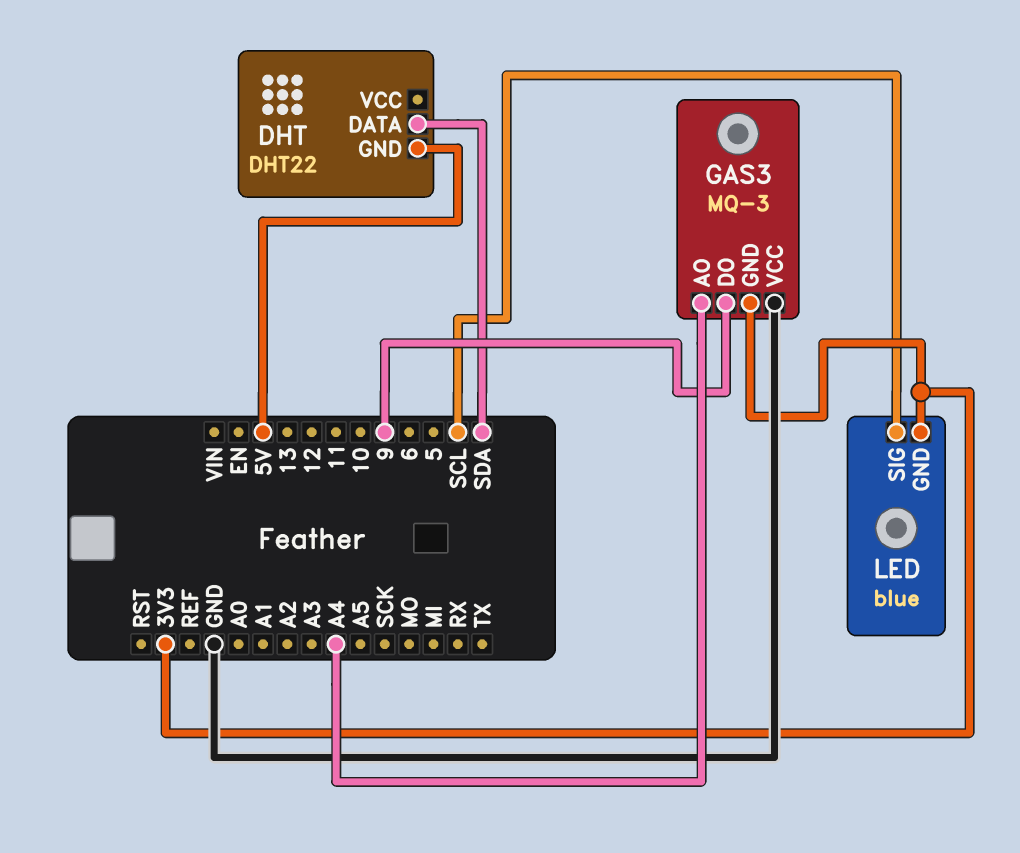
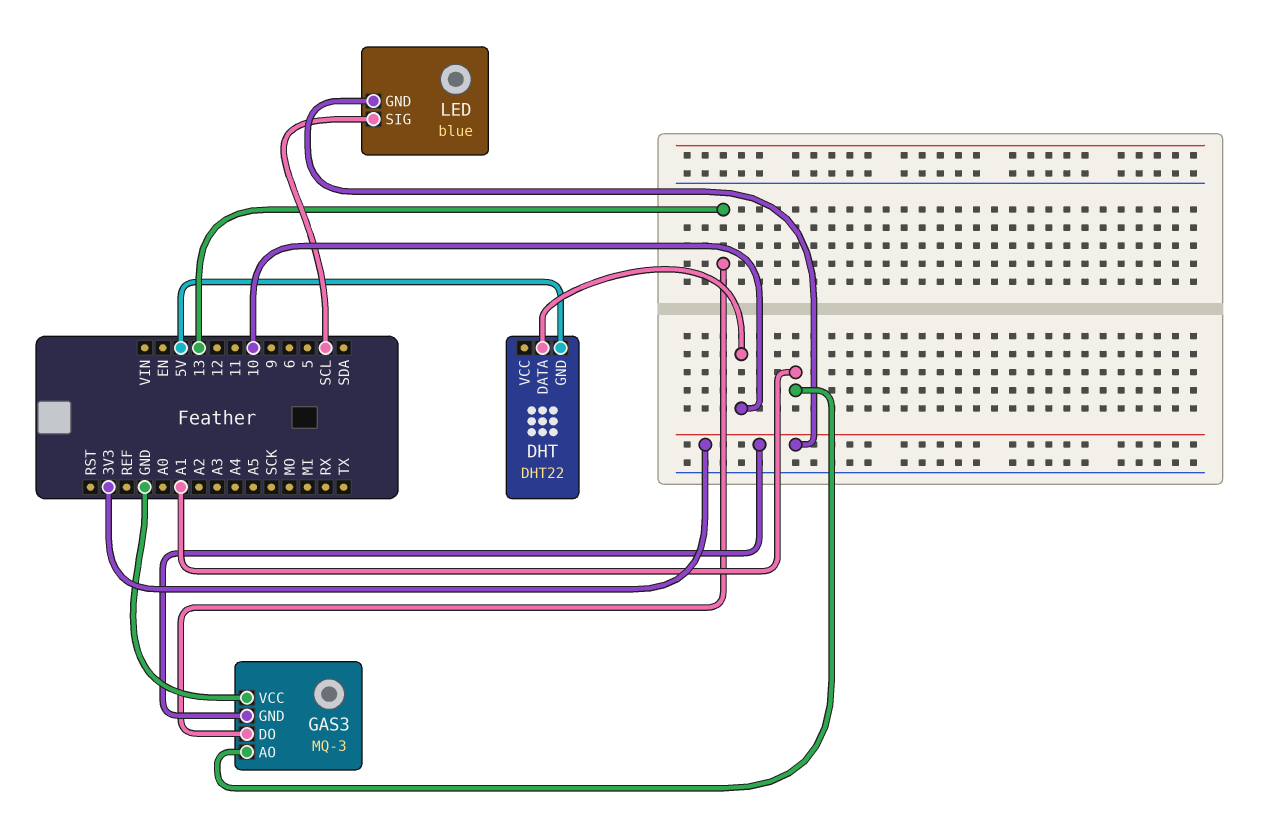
DHT pin DATA: SDA -> 10
GAS3 pin AO: A4 -> A1
GAS3 pin DO: 9 -> 13

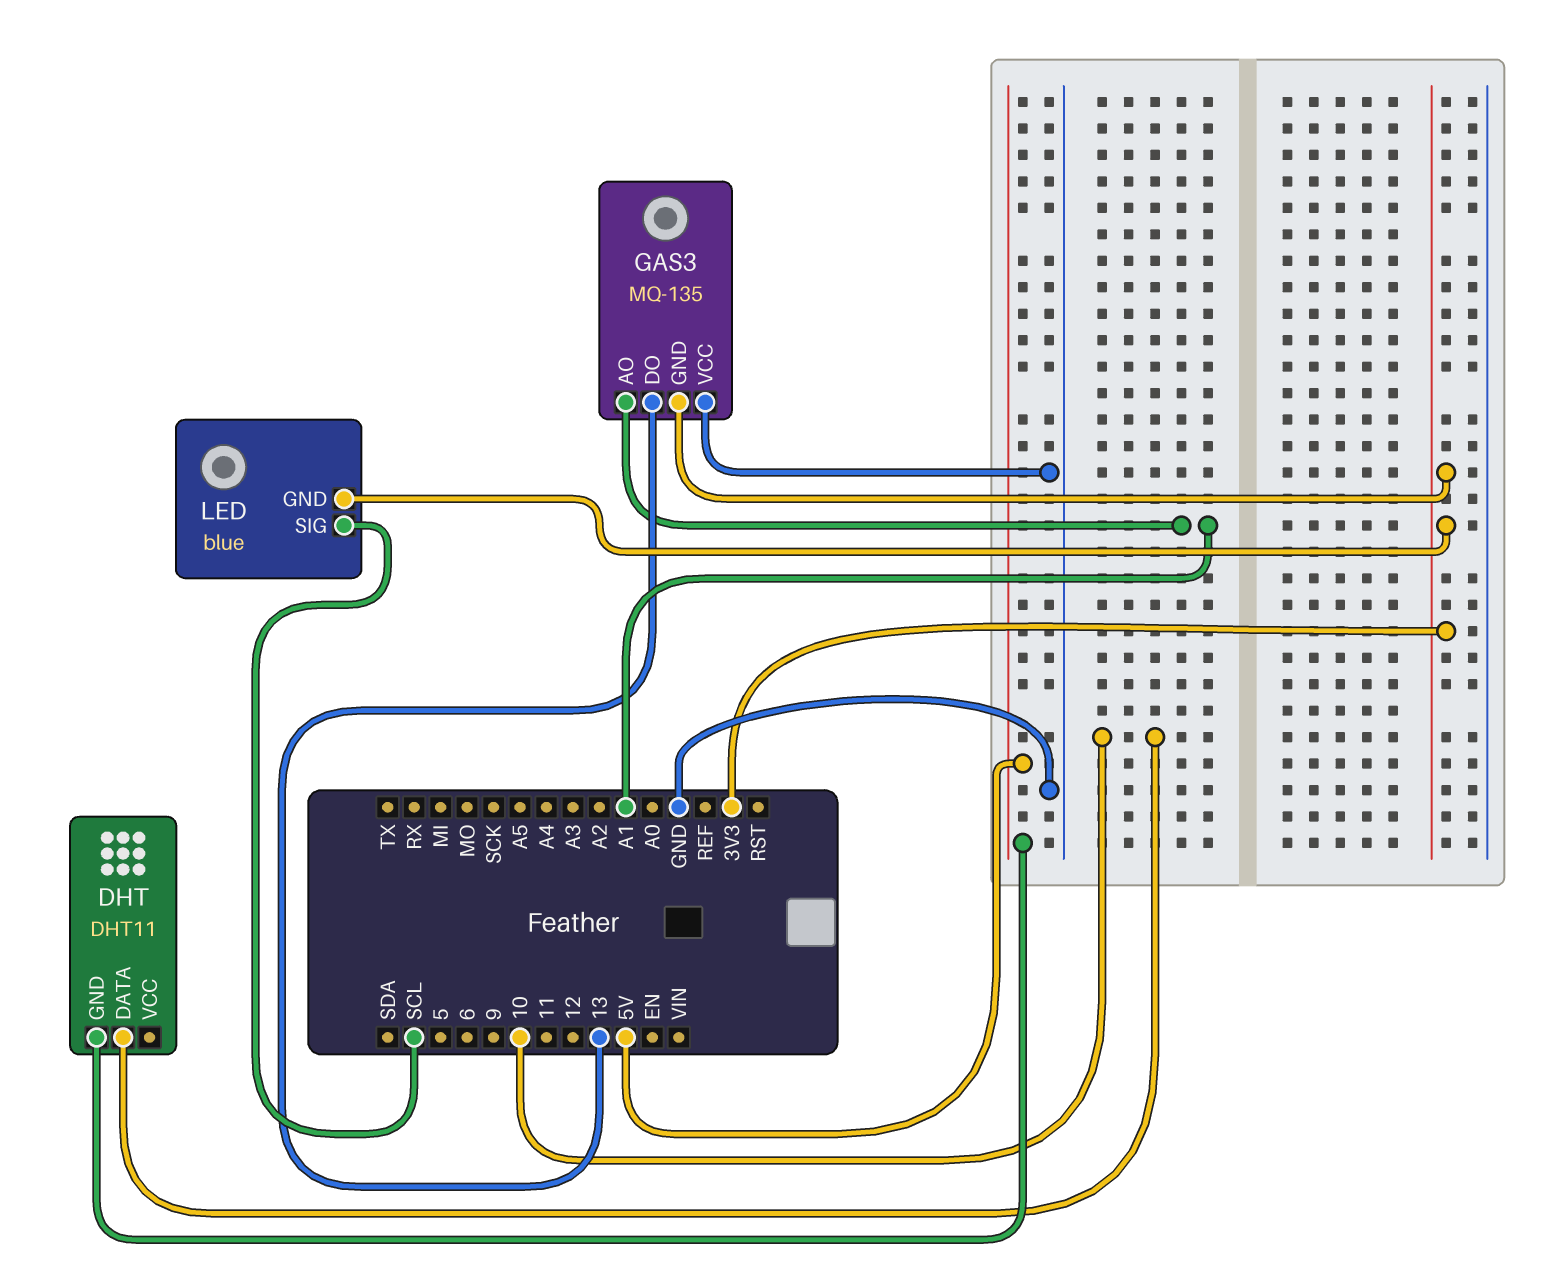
DHT: DHT22 -> DHT11
GAS3: MQ-3 -> MQ-135

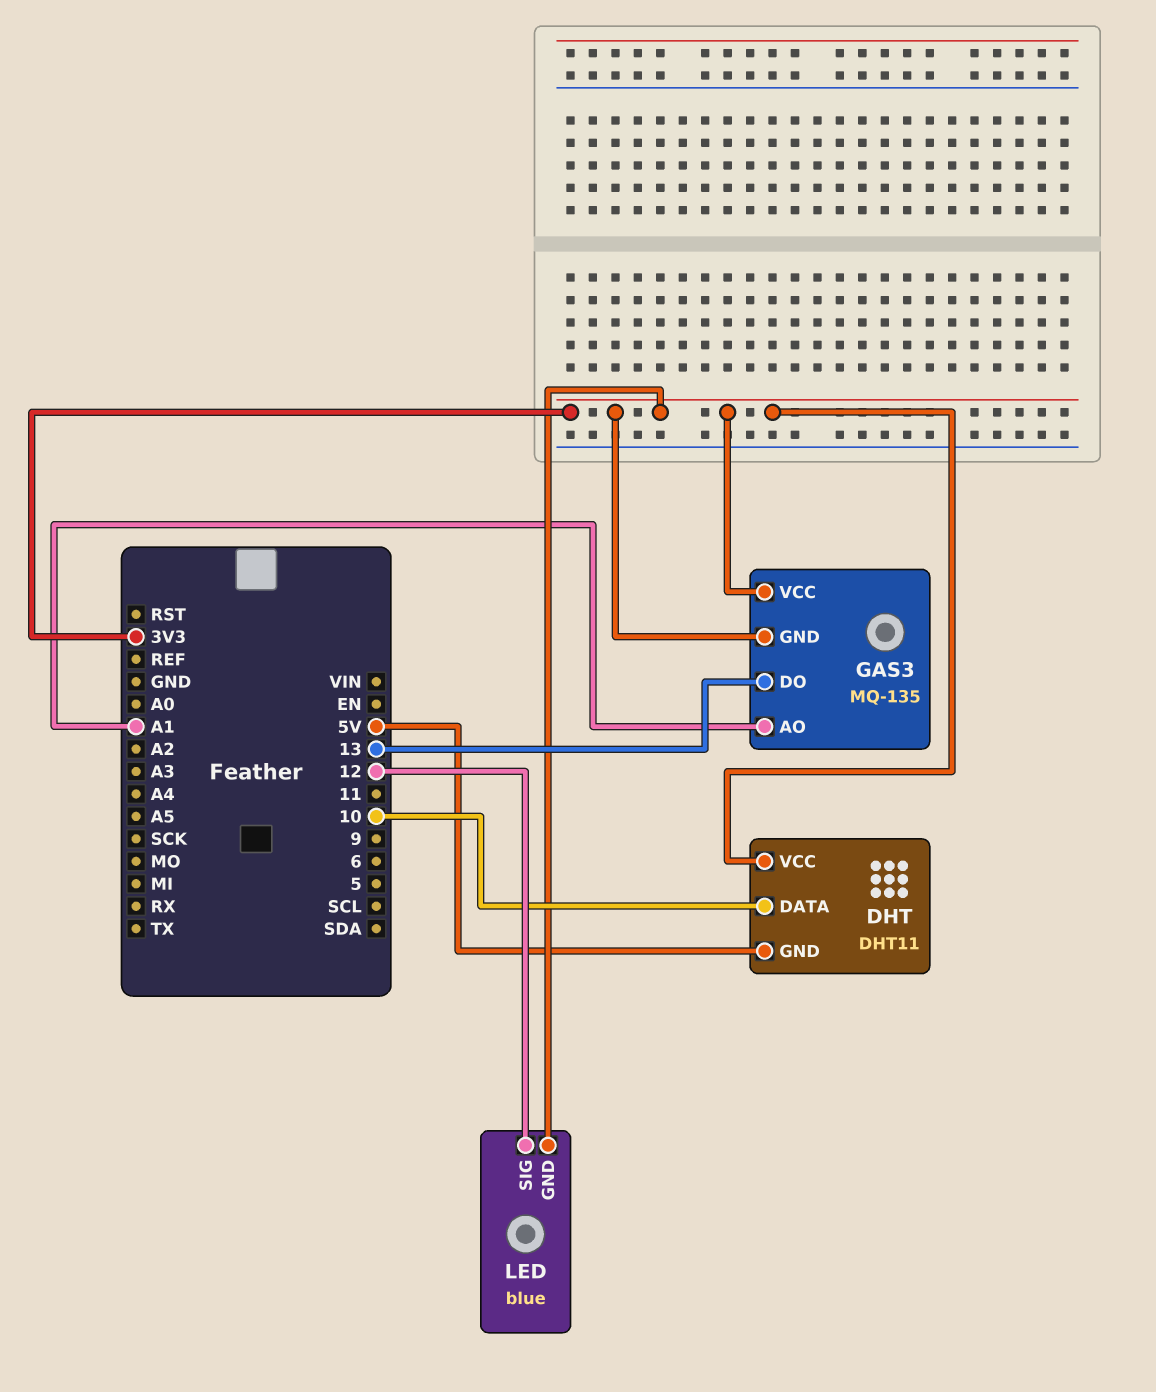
DHT pin VCC: none -> 3V3
GAS3 pin VCC: GND -> 3V3
LED pin SIG: SCL -> 12

